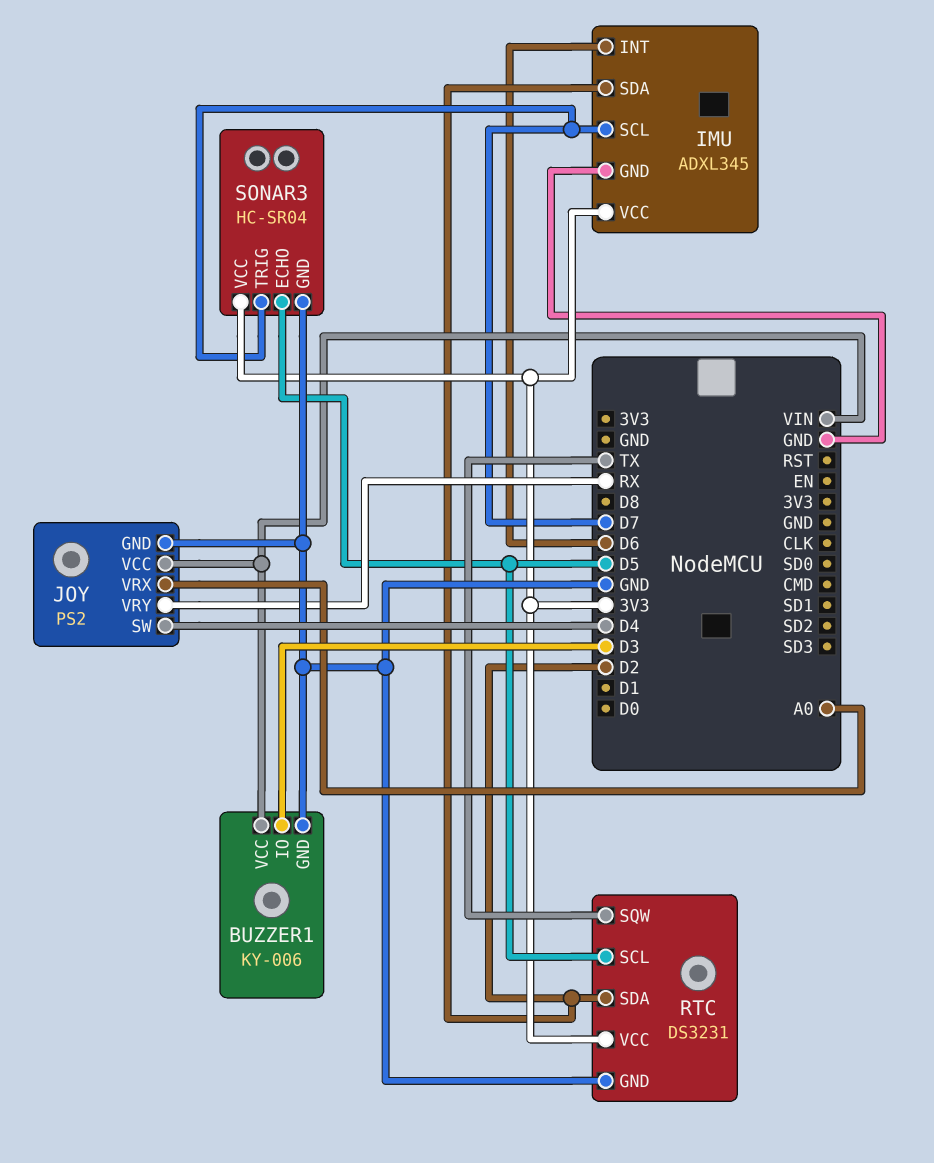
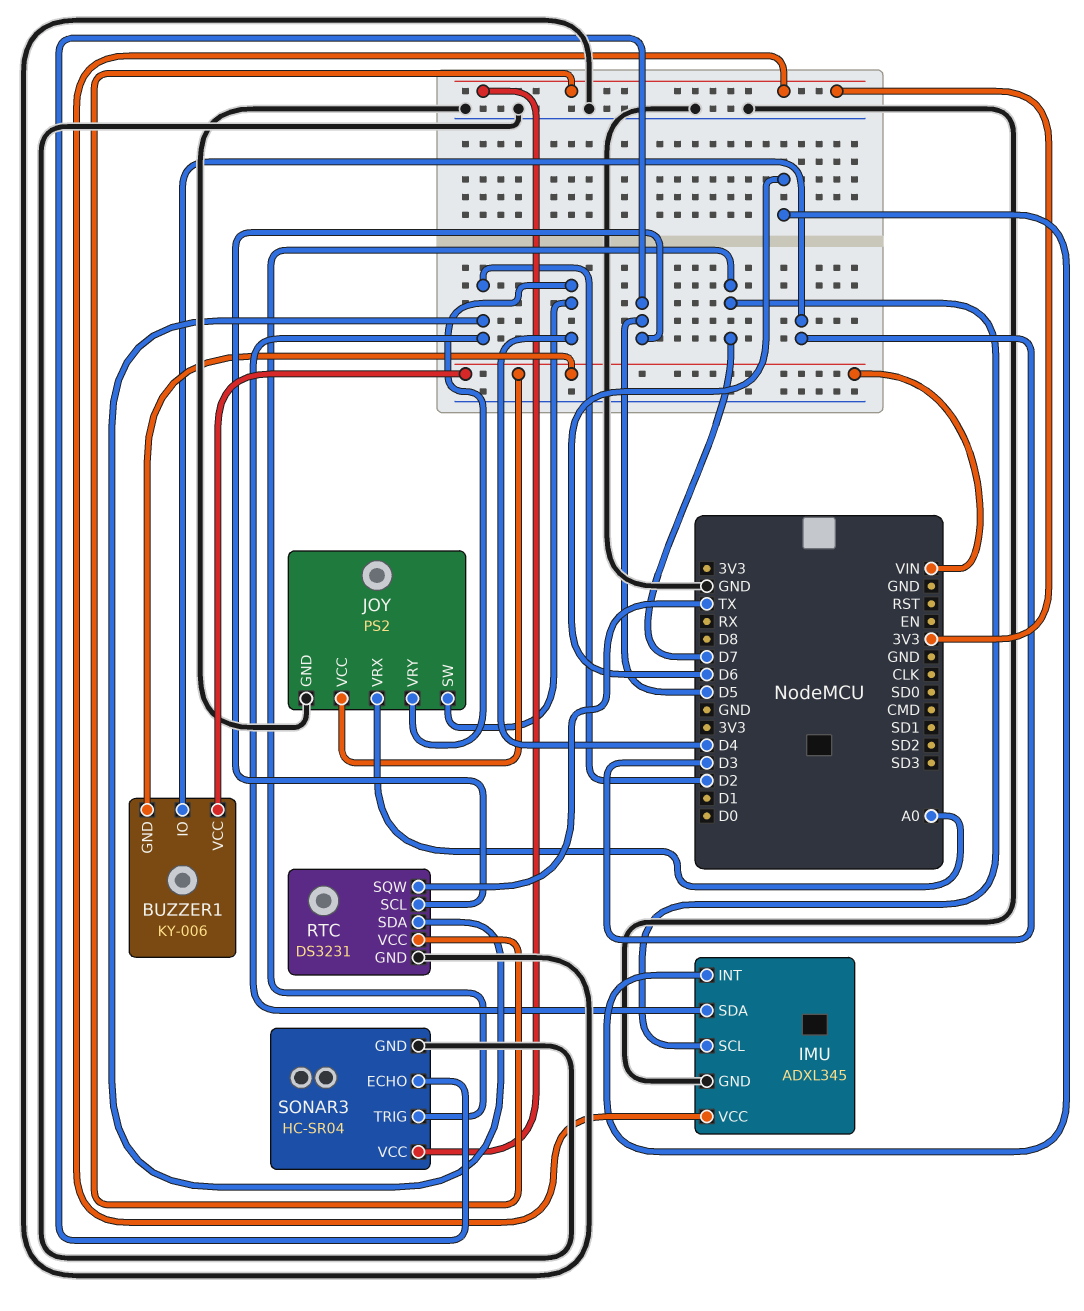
BUZZER1 pin GND: GND -> VIN
JOY pin VRY: RX -> D4

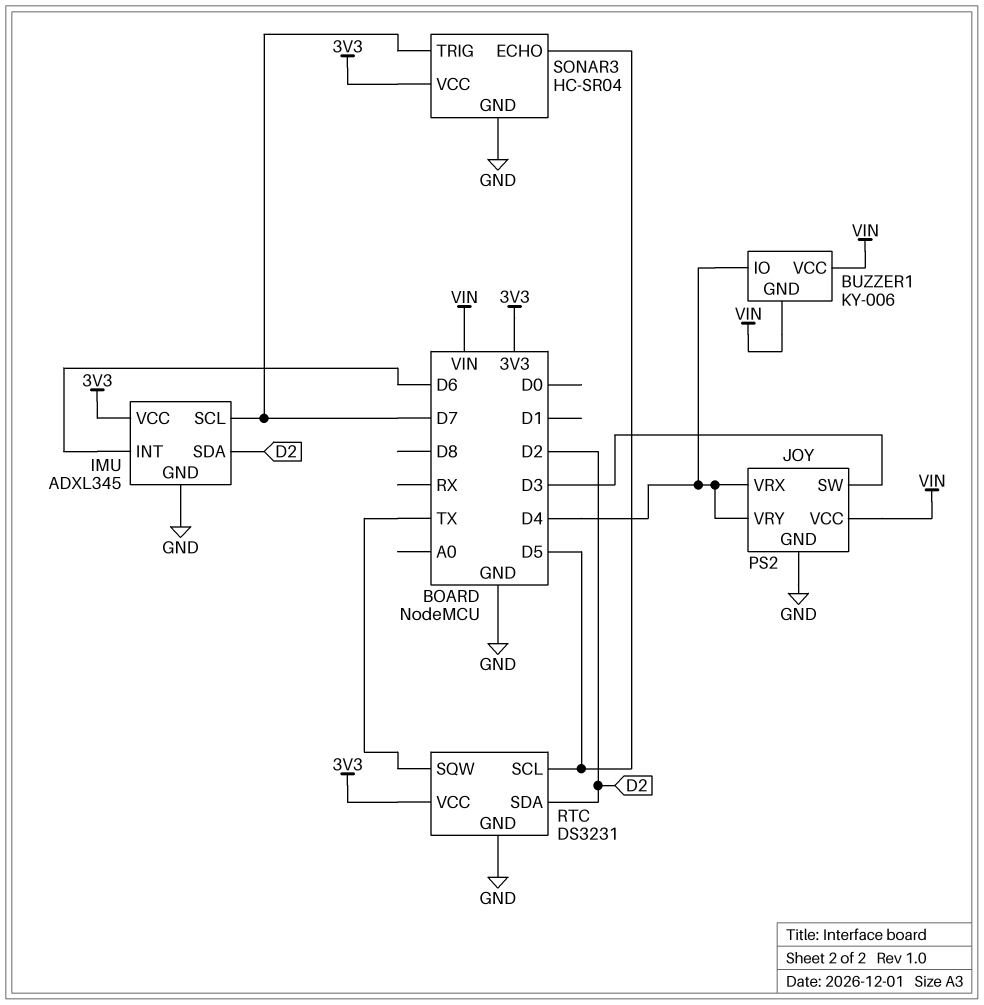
BUZZER1 pin IO: D3 -> D4
JOY pin SW: D4 -> D3
JOY pin VRX: A0 -> D4

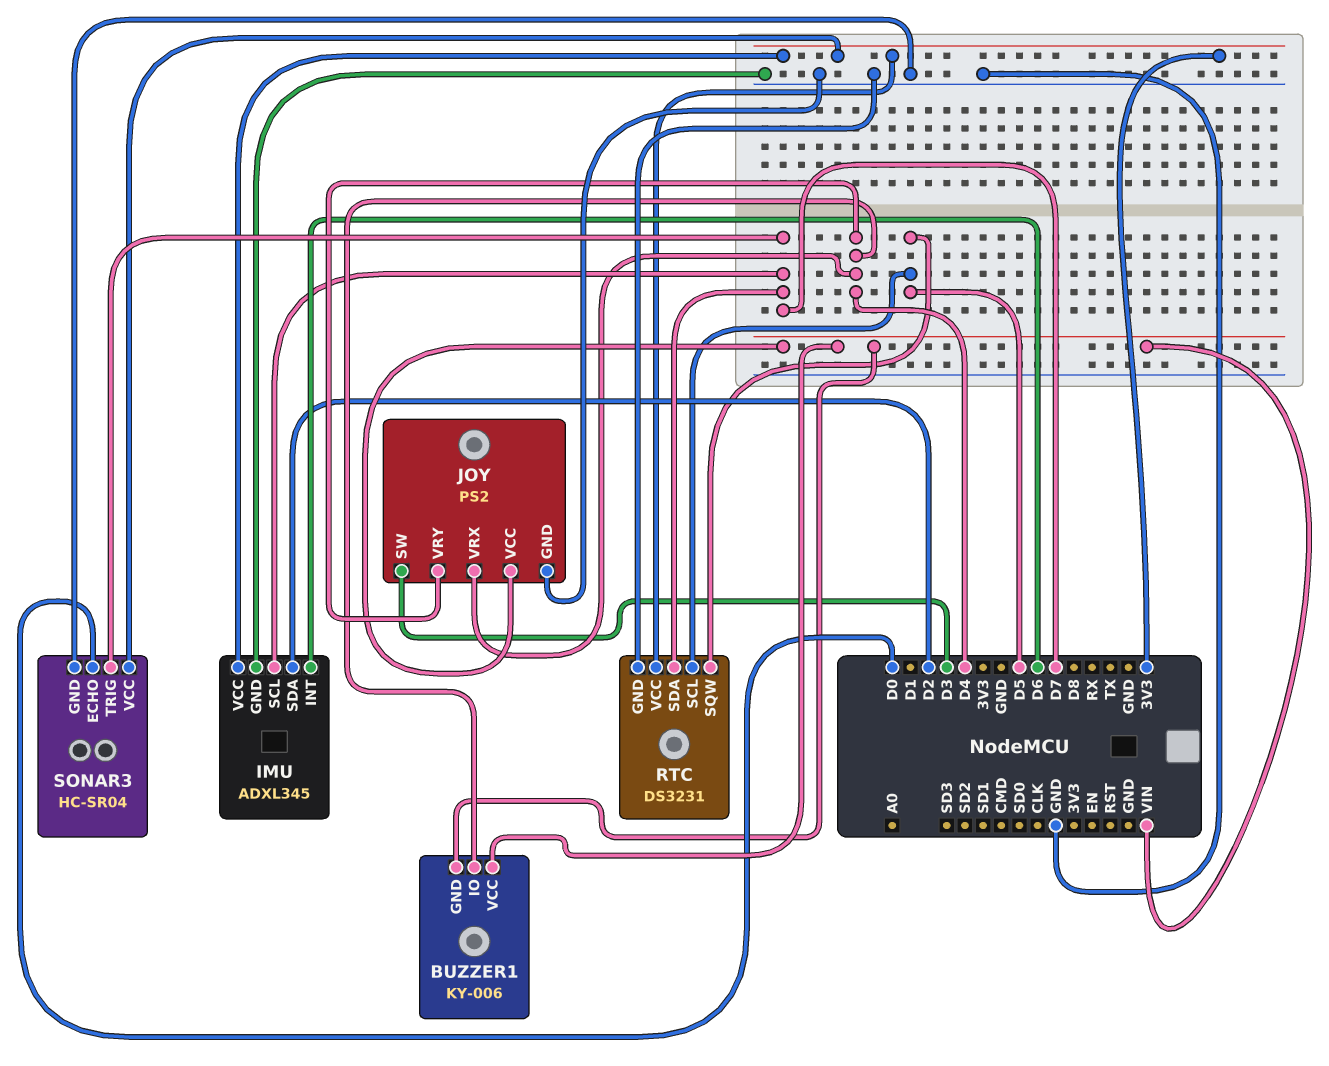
RTC pin SDA: D2 -> D7
RTC pin SQW: TX -> D5
SONAR3 pin ECHO: D5 -> D0

